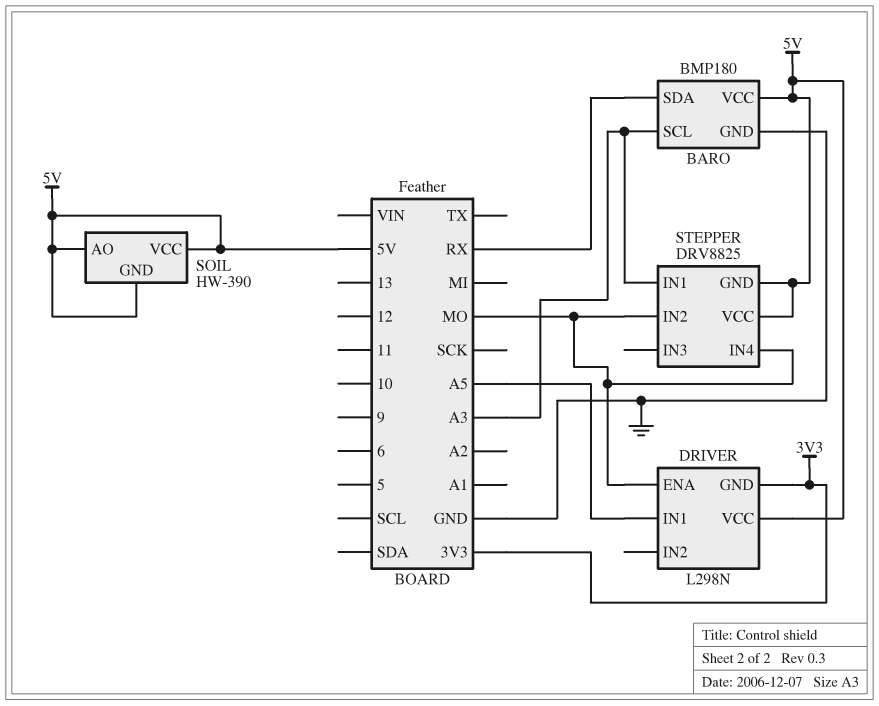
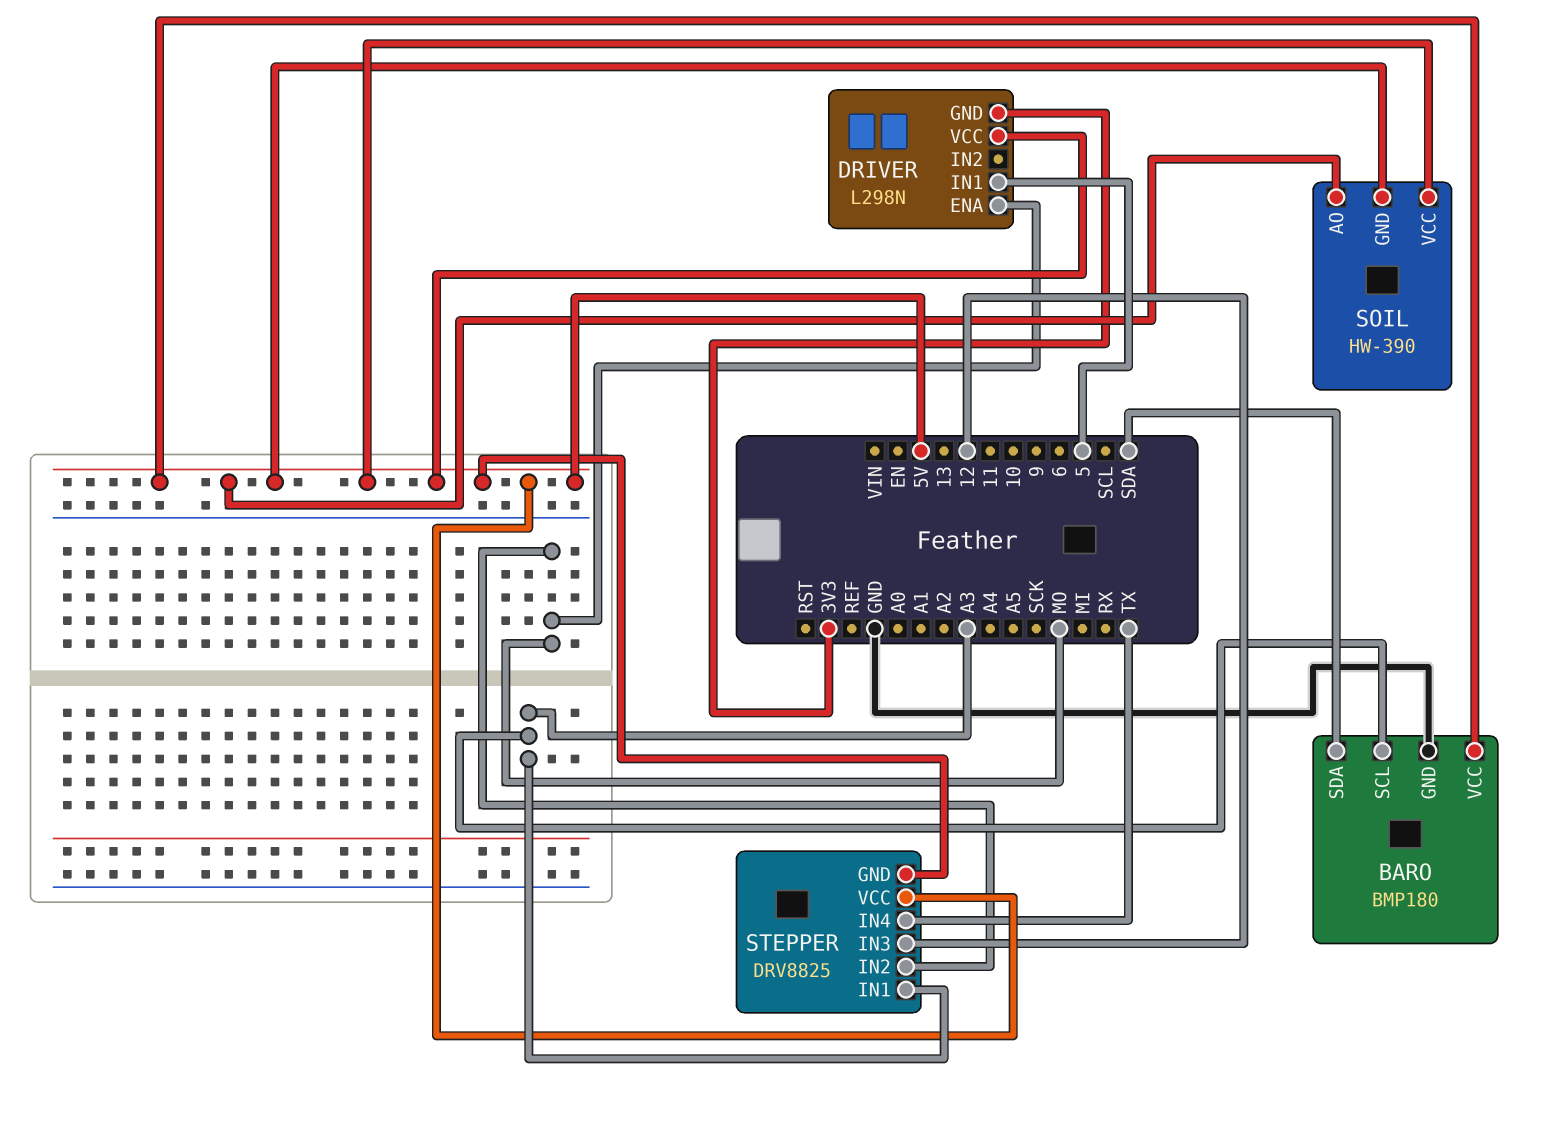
BARO pin SDA: RX -> SDA
DRIVER pin IN1: A5 -> 5
STEPPER pin IN3: none -> 12
STEPPER pin IN4: MO -> TX

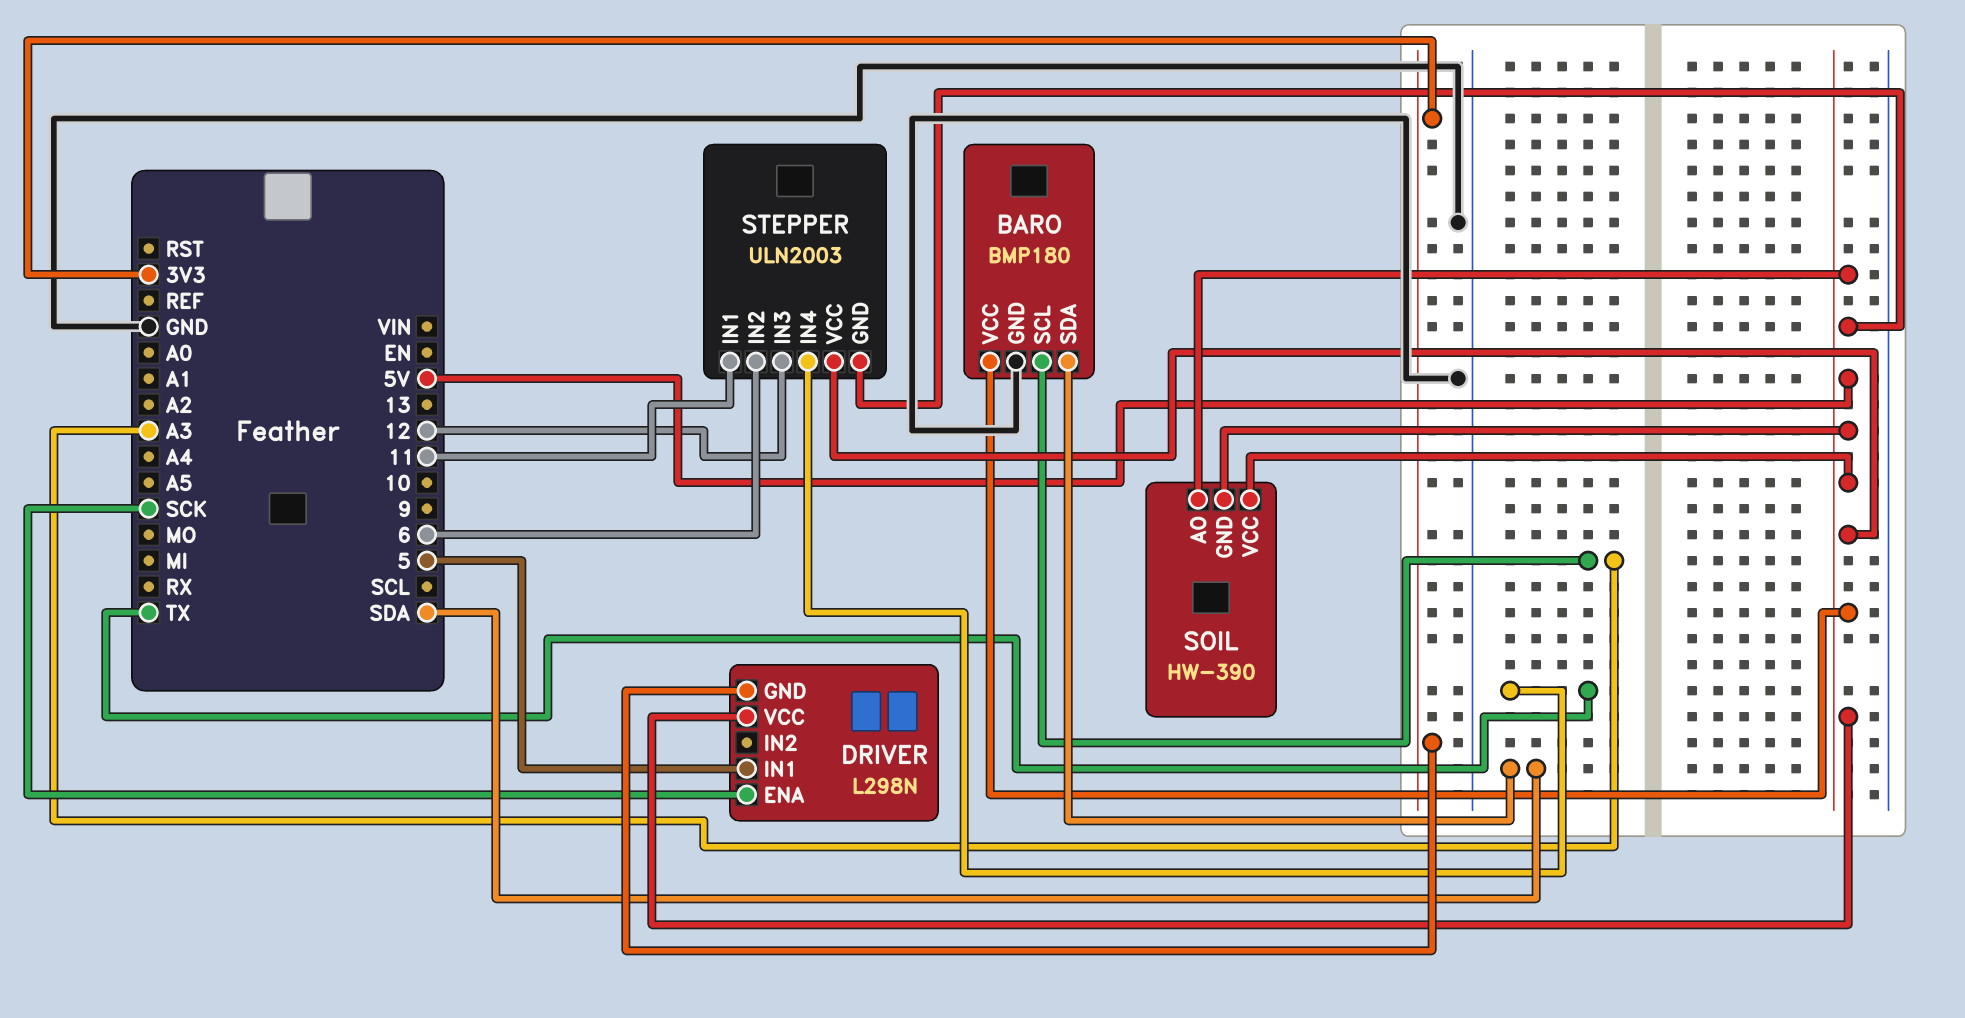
DRIVER pin ENA: MO -> SCK
STEPPER: DRV8825 -> ULN2003
STEPPER pin IN1: A3 -> 11
STEPPER pin IN2: MO -> 6

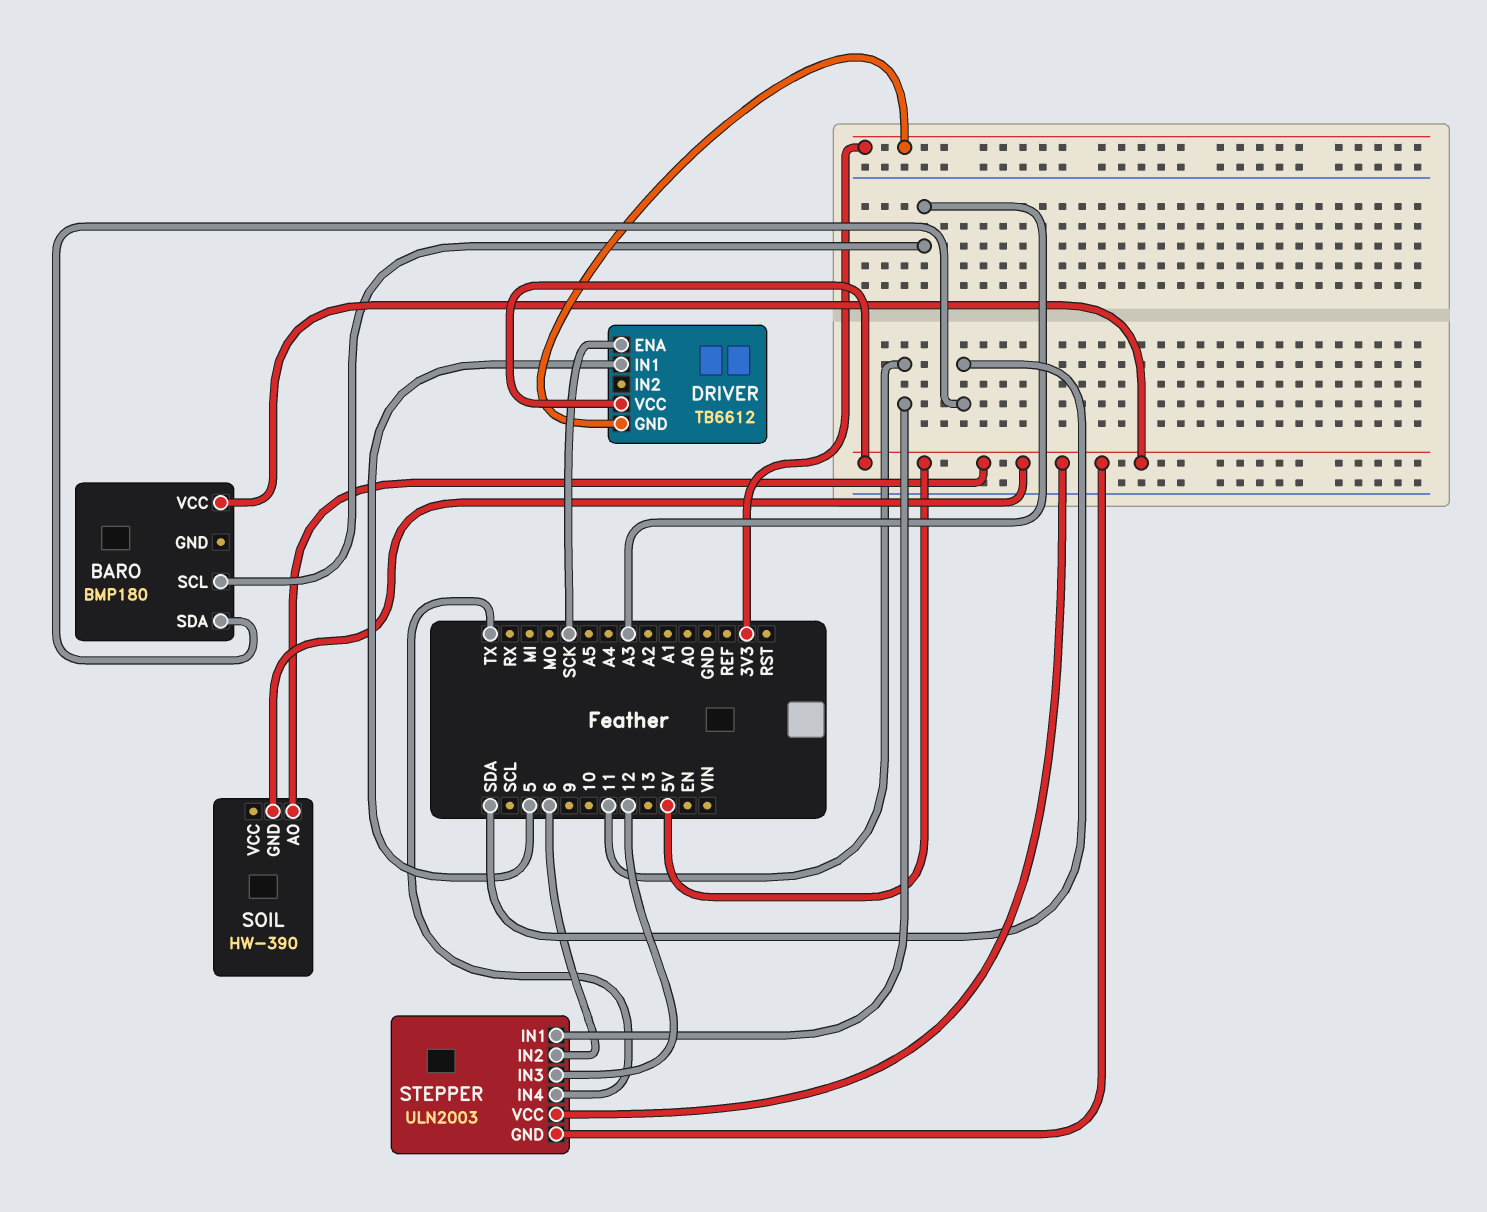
BARO pin GND: GND -> none
DRIVER: L298N -> TB6612
SOIL pin VCC: 5V -> none

